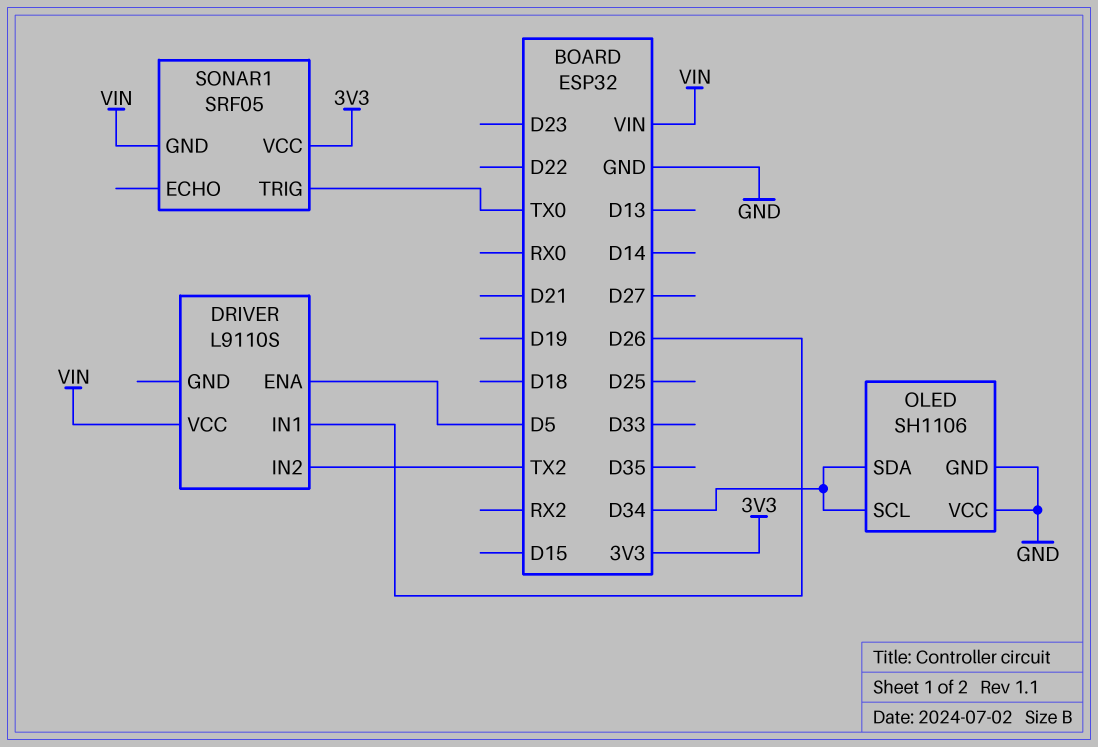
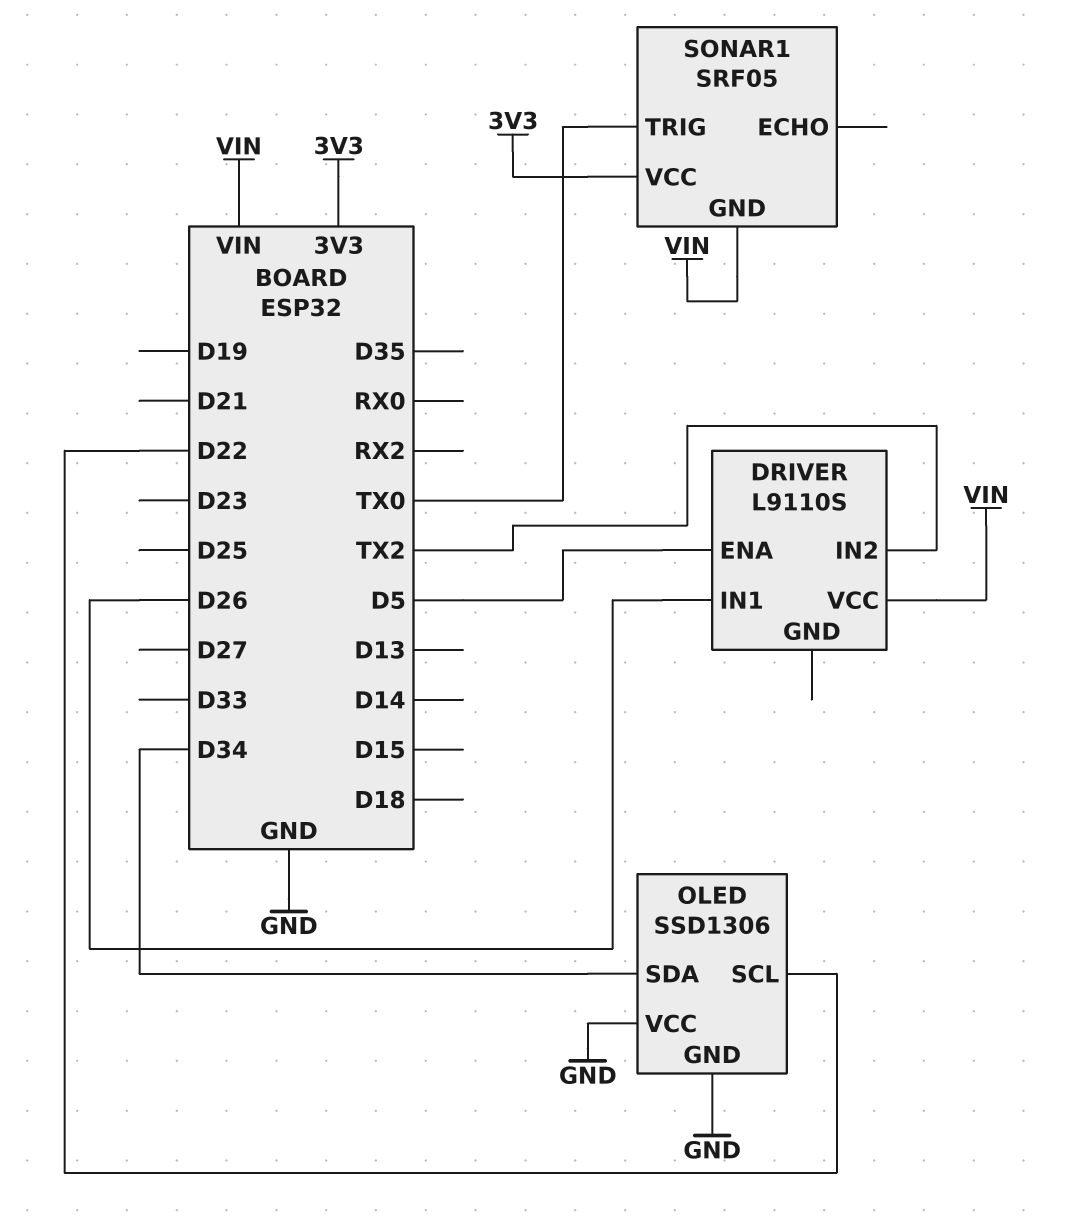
OLED: SH1106 -> SSD1306
OLED pin SCL: D34 -> D22

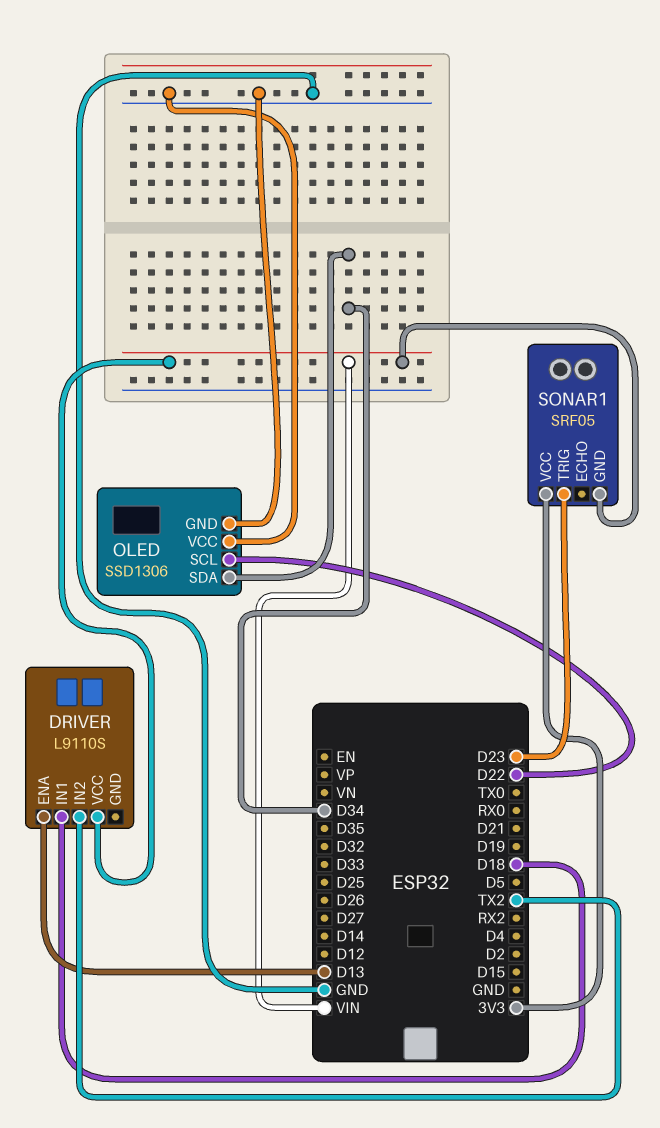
DRIVER pin ENA: D5 -> D13
DRIVER pin IN1: D26 -> D18
SONAR1 pin TRIG: TX0 -> D23

